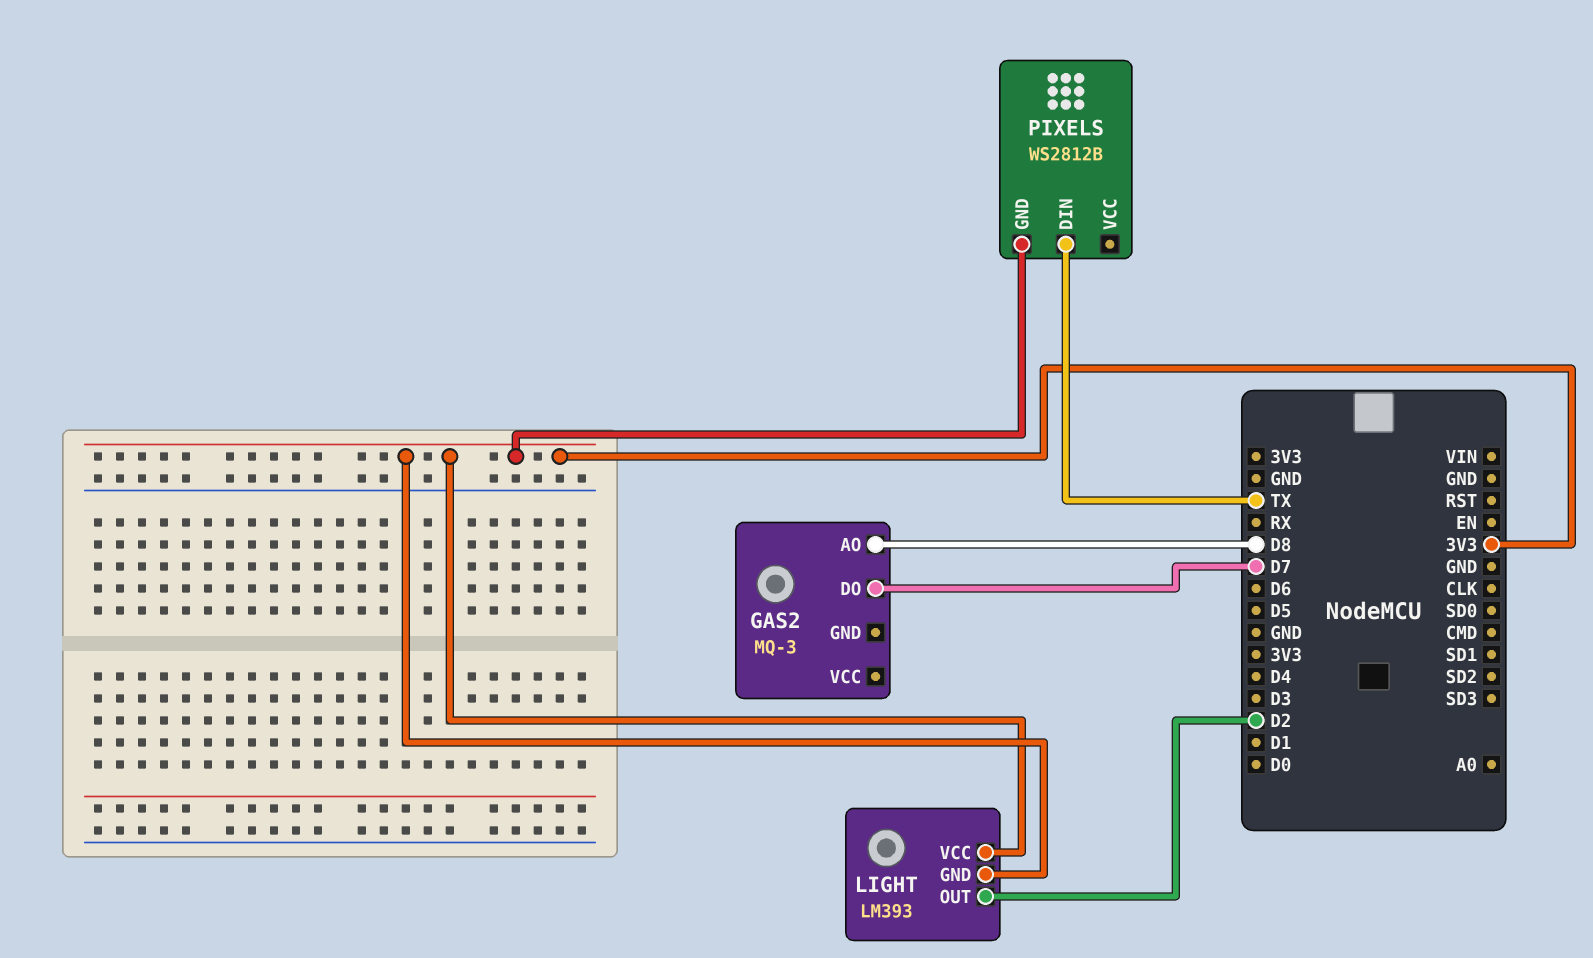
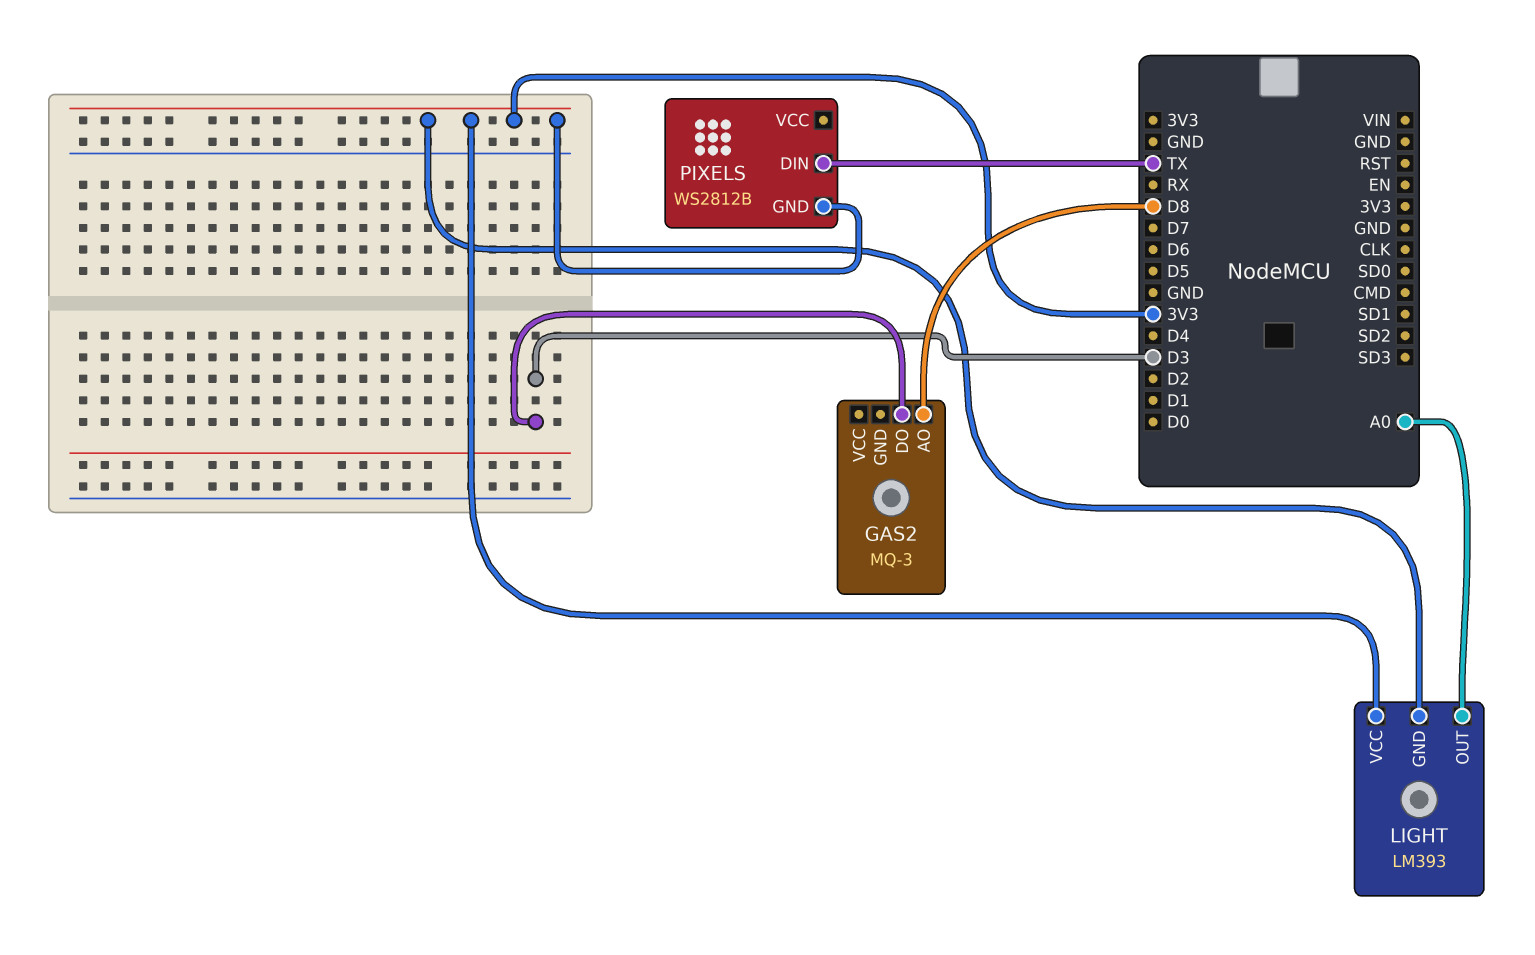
GAS2 pin DO: D7 -> D3
LIGHT pin OUT: D2 -> A0

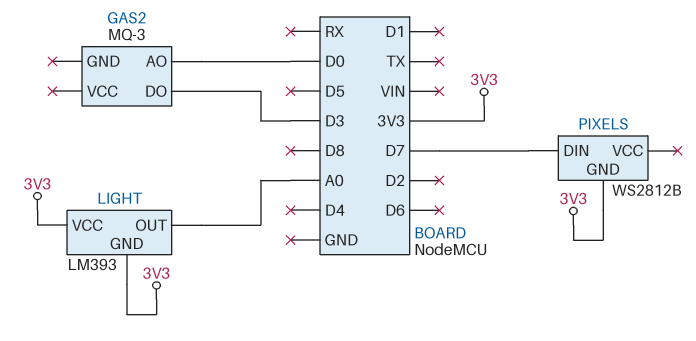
GAS2 pin AO: D8 -> D0
PIXELS pin DIN: TX -> D7

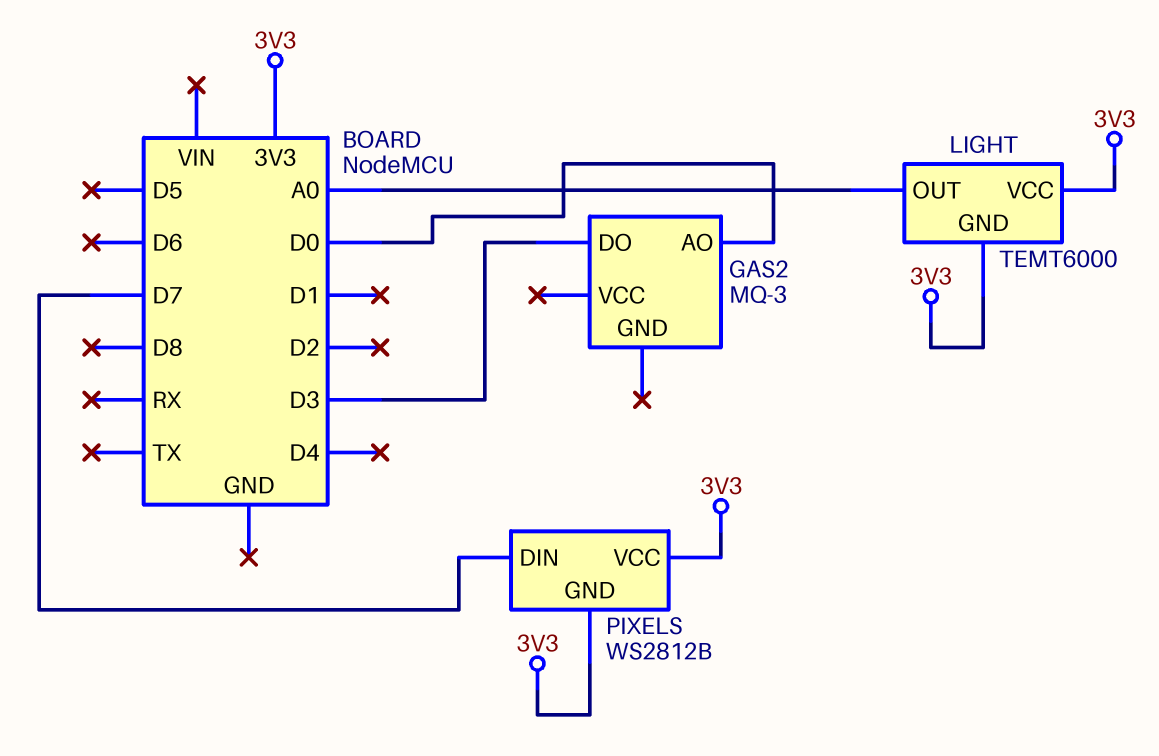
LIGHT: LM393 -> TEMT6000
PIXELS pin VCC: none -> 3V3

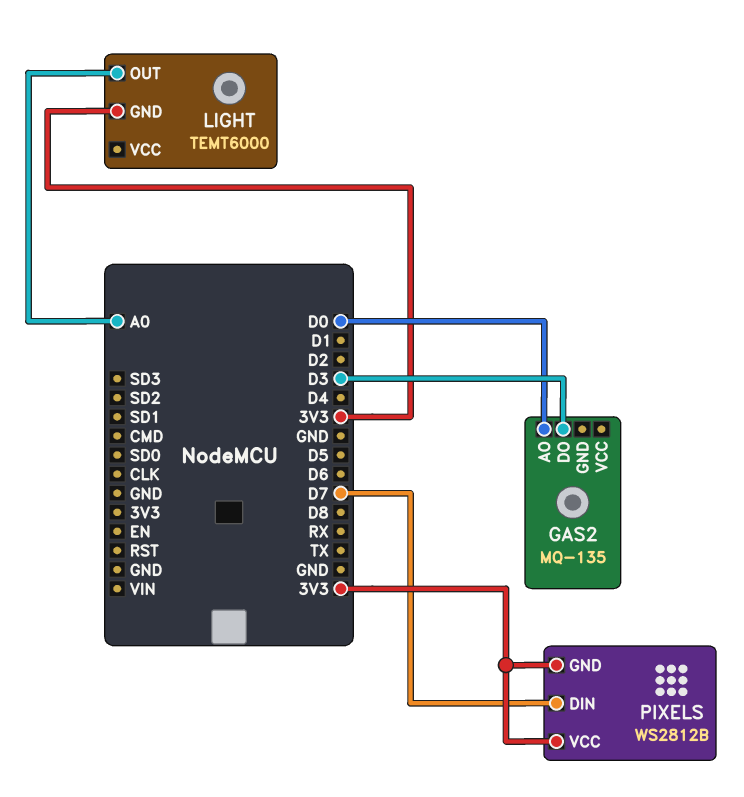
GAS2: MQ-3 -> MQ-135
LIGHT pin VCC: 3V3 -> none

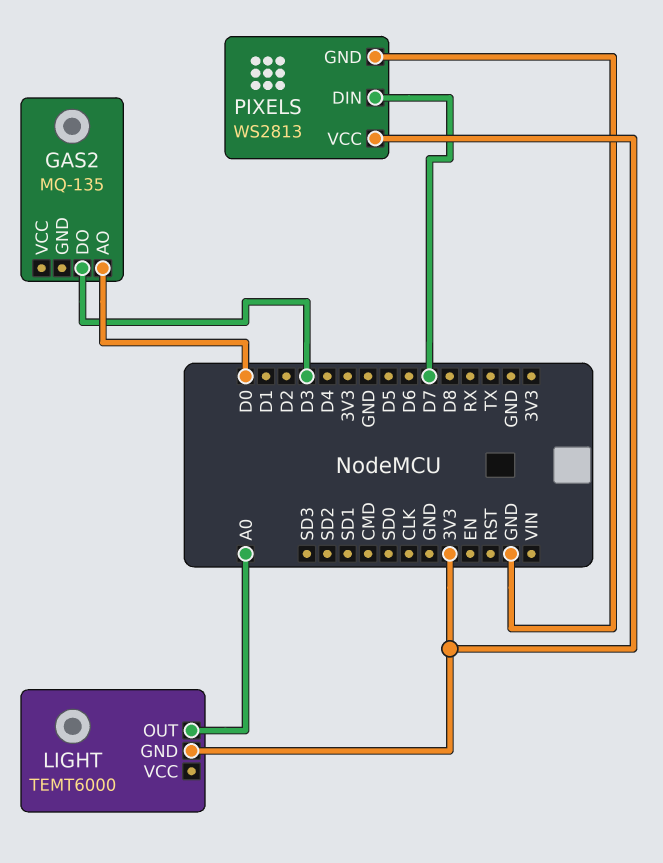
PIXELS: WS2812B -> WS2813
PIXELS pin GND: 3V3 -> GND

